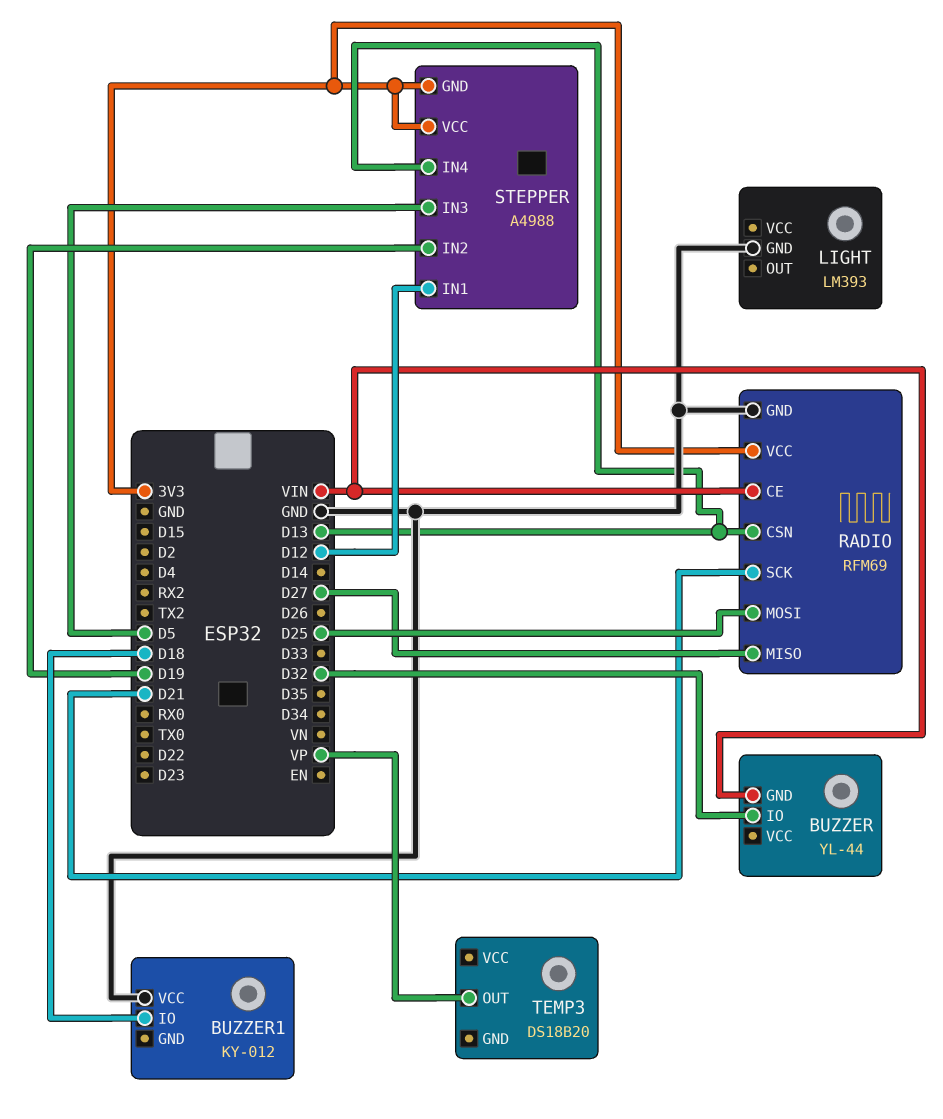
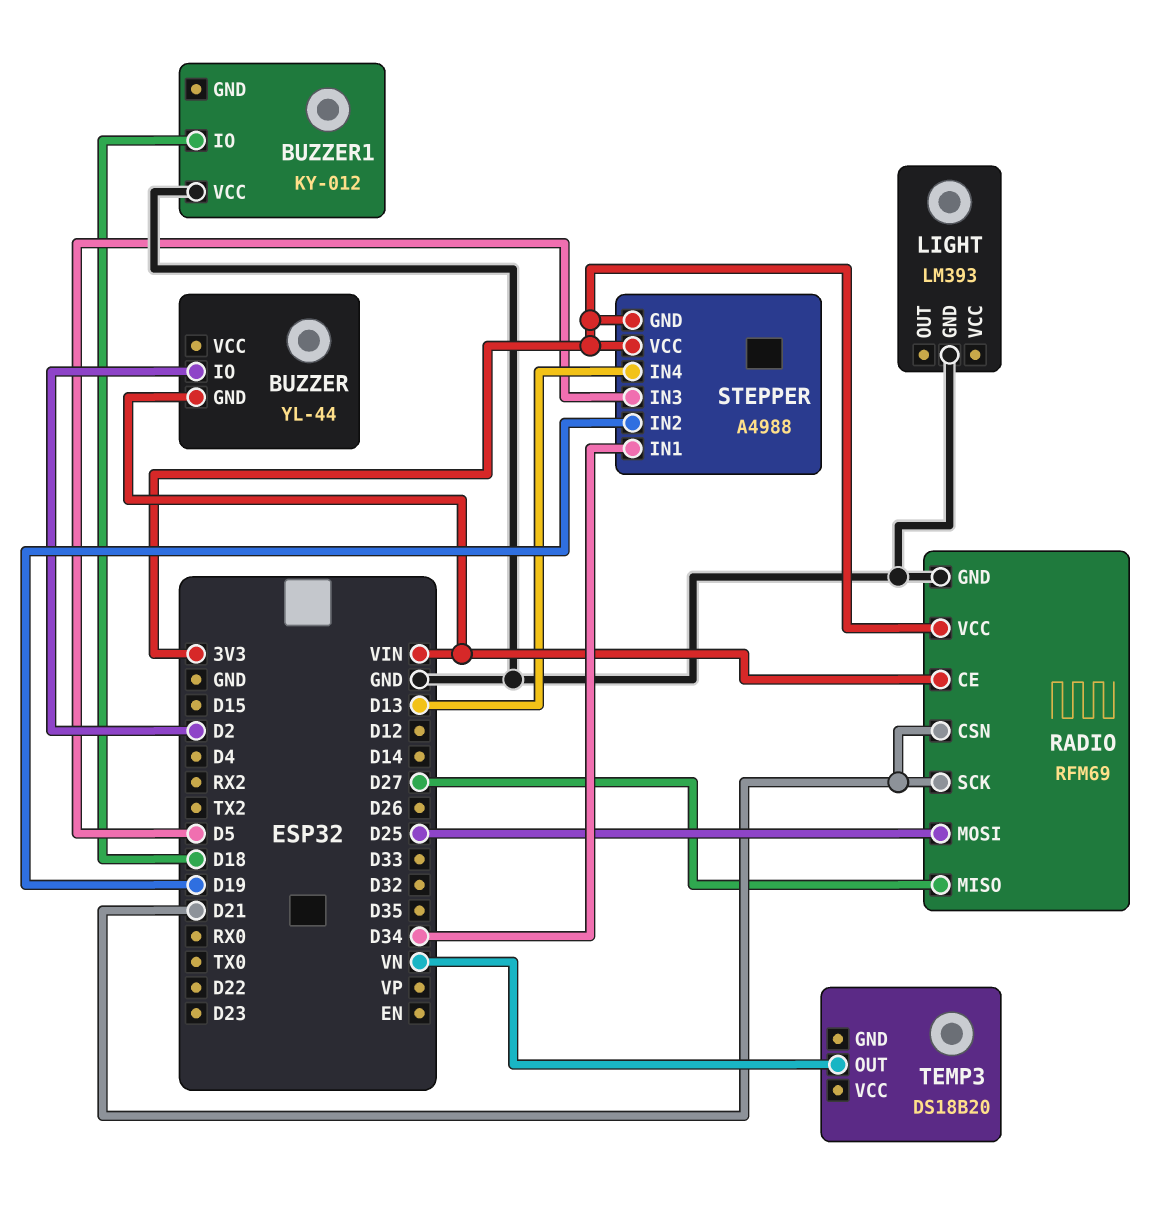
BUZZER pin IO: D32 -> D2
RADIO pin CSN: D13 -> D21
STEPPER pin IN1: D12 -> D34
TEMP3 pin OUT: VP -> VN

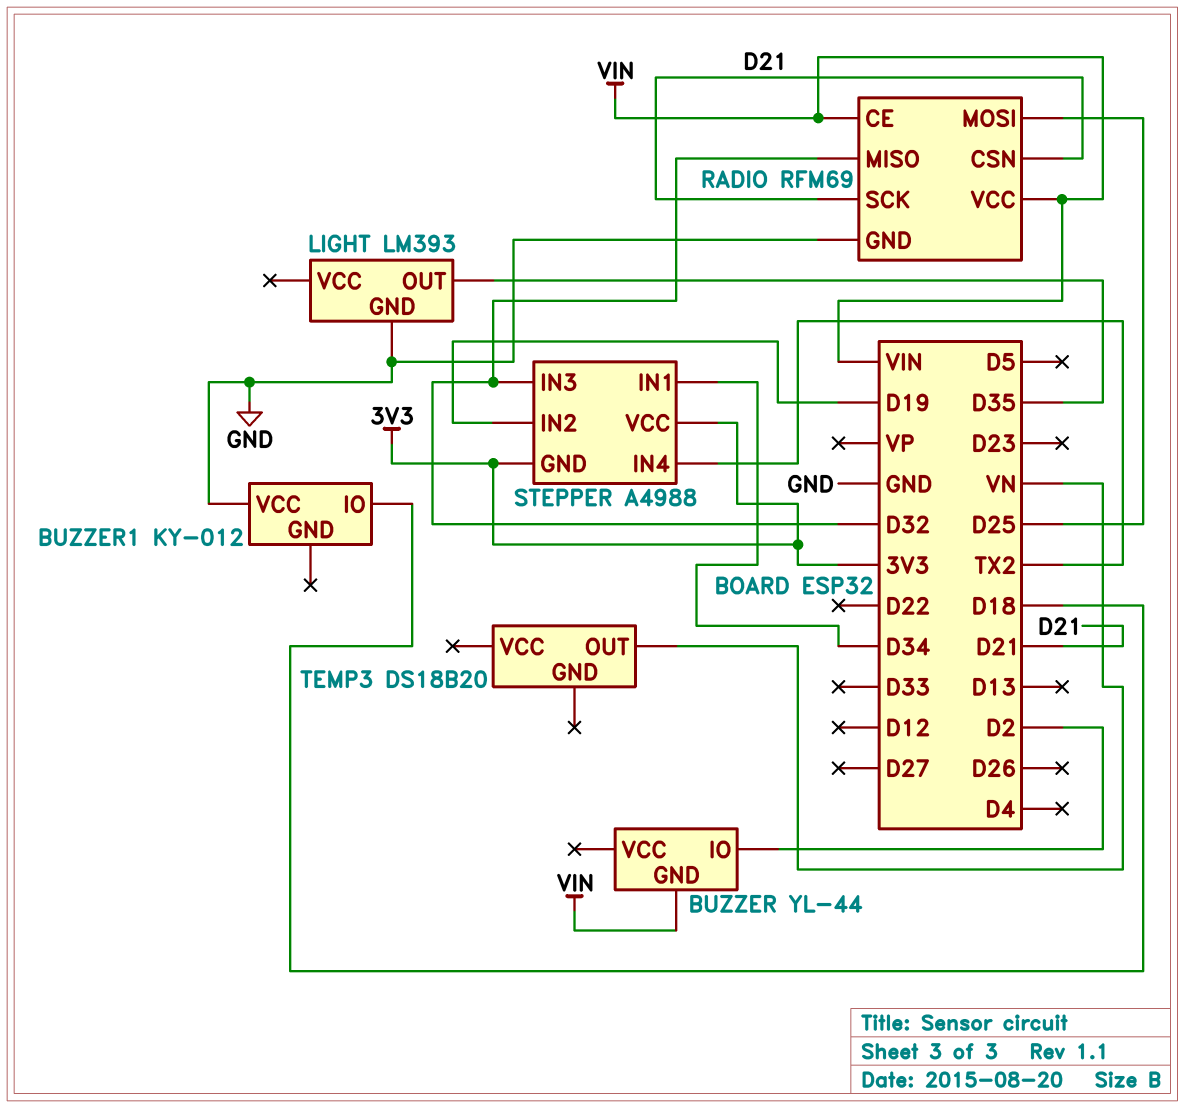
LIGHT pin OUT: none -> D35
RADIO pin MISO: D27 -> D32
RADIO pin VCC: 3V3 -> VIN
STEPPER pin IN3: D5 -> D32
STEPPER pin IN4: D13 -> TX2

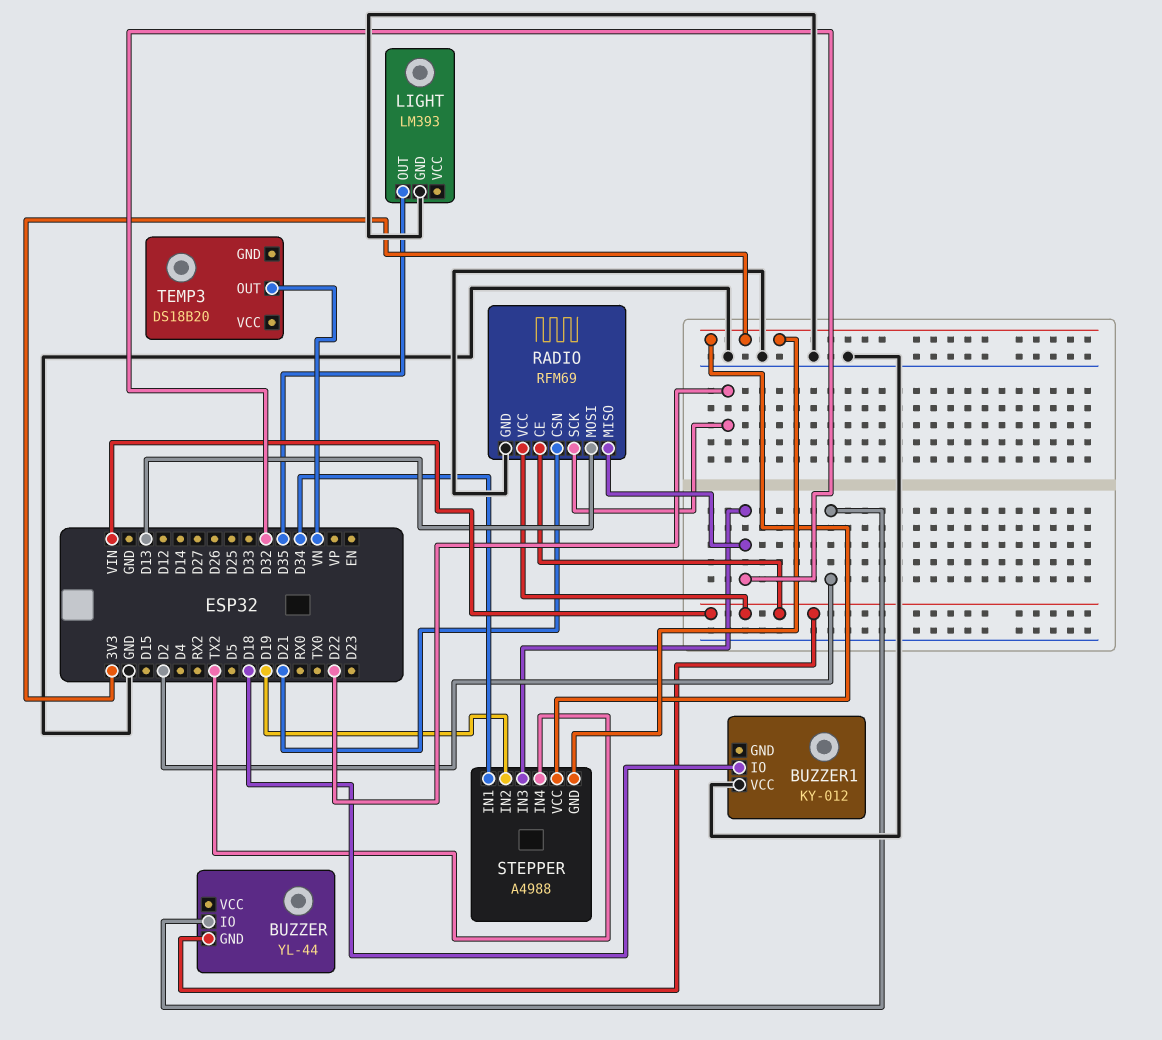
RADIO pin MOSI: D25 -> D13
RADIO pin SCK: D21 -> D22

